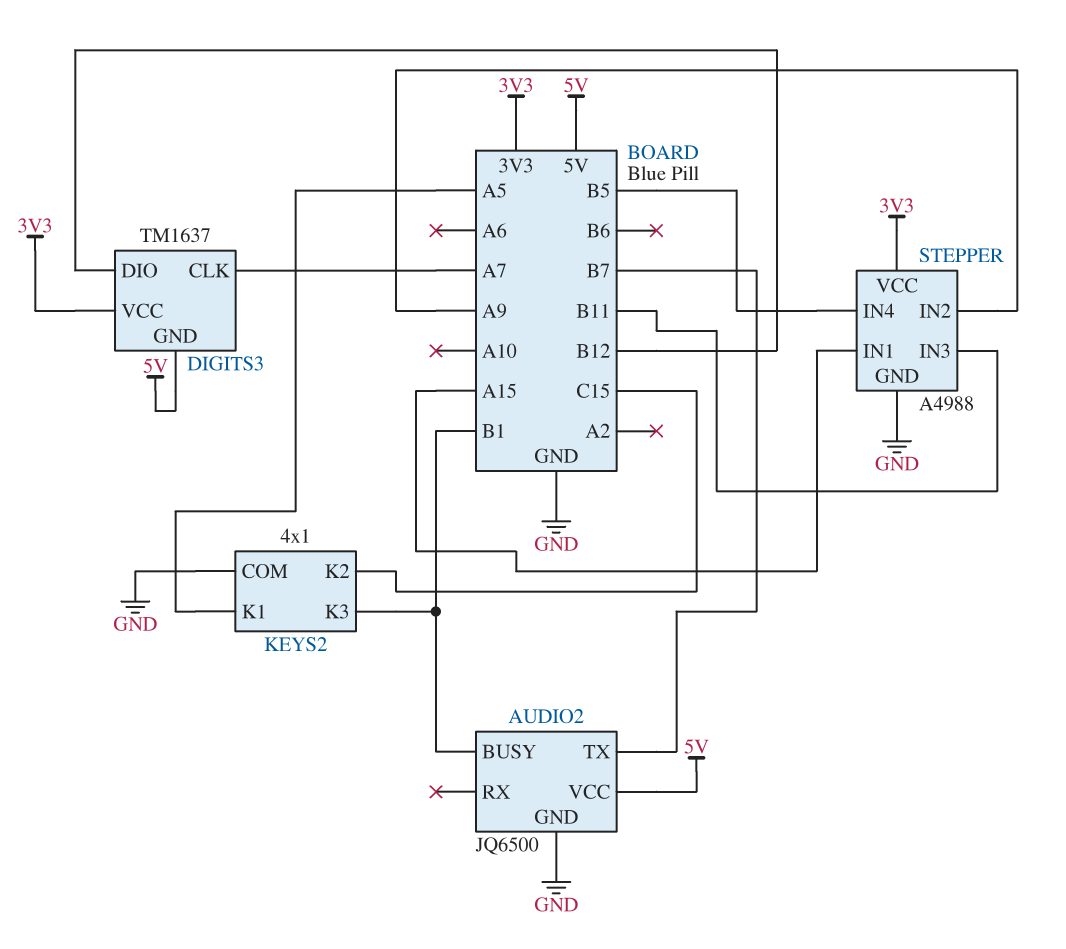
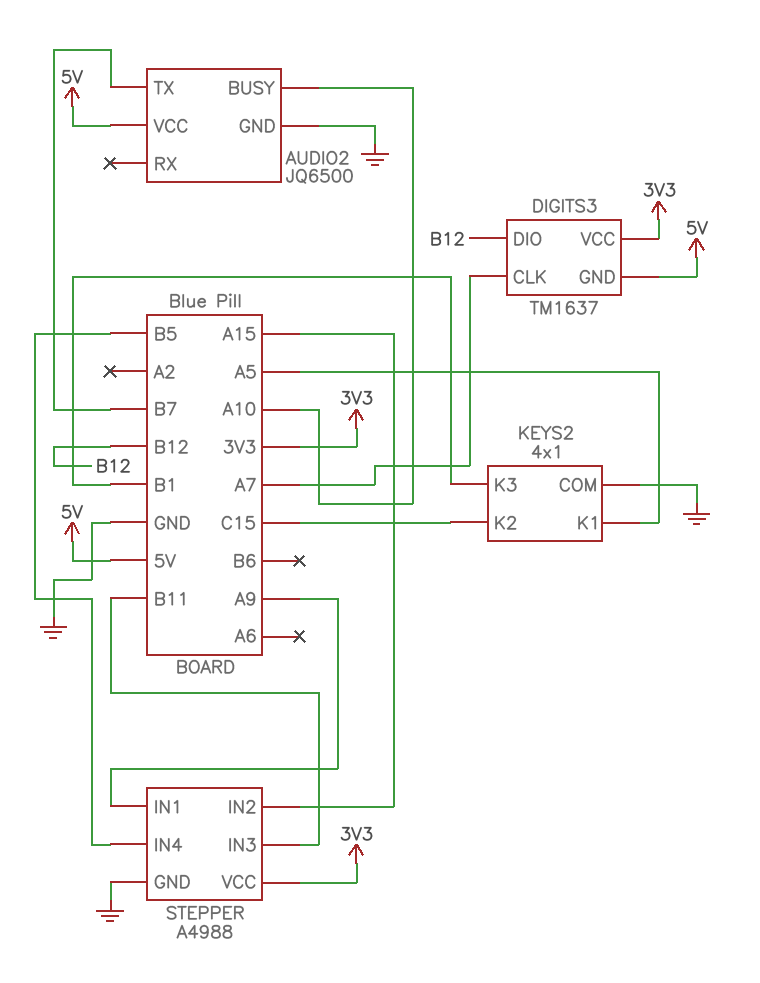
AUDIO2 pin BUSY: B1 -> A10
STEPPER pin IN1: A15 -> A9
STEPPER pin IN2: A9 -> A15

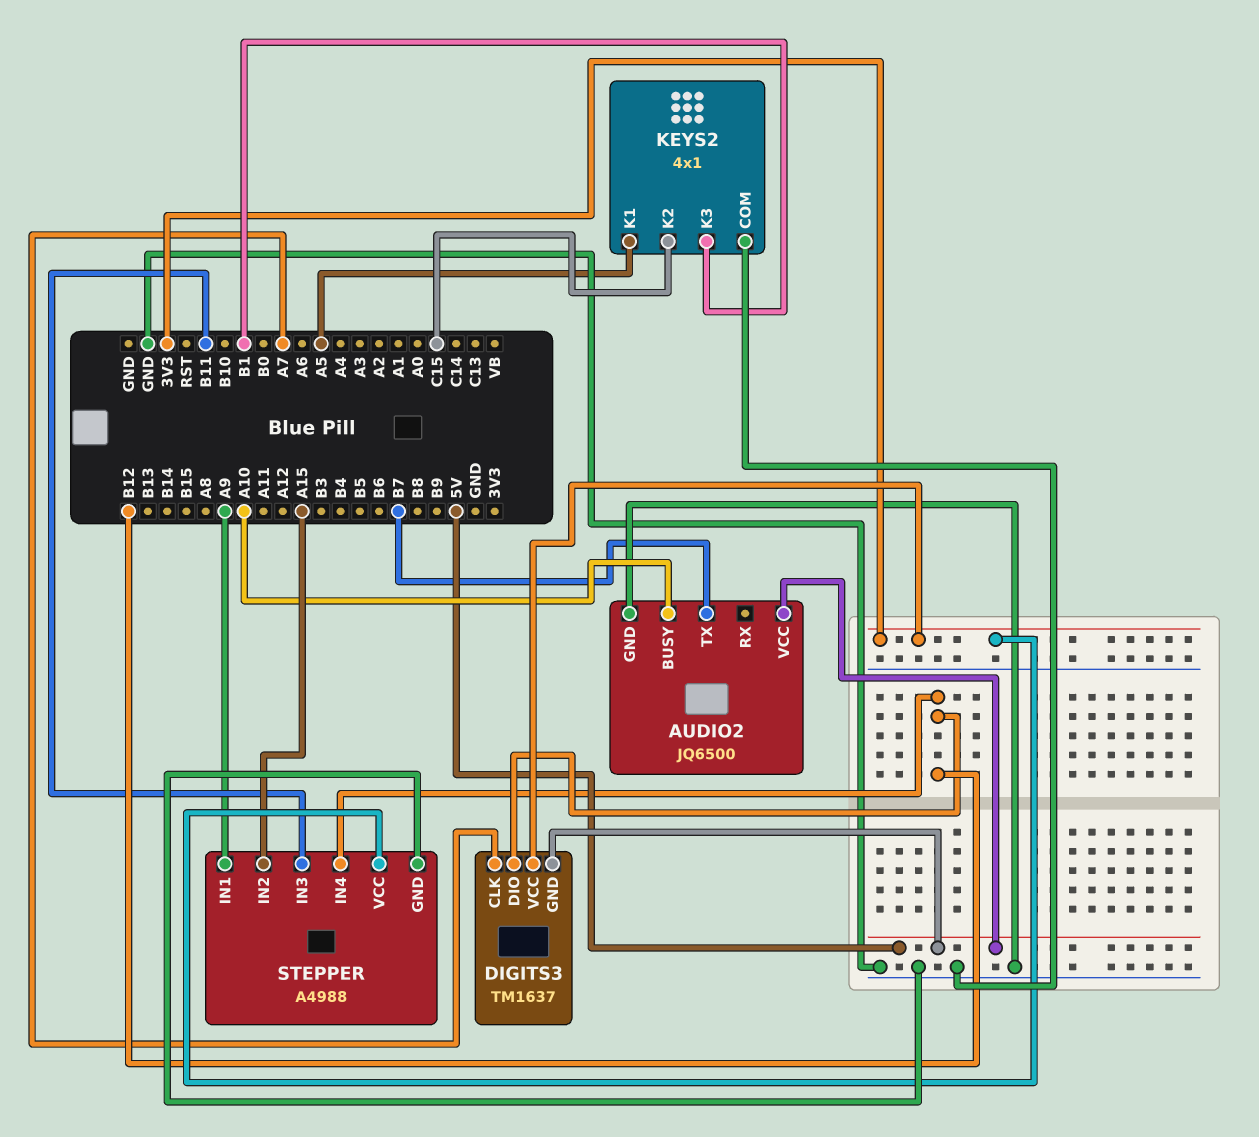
STEPPER pin IN4: B5 -> B12

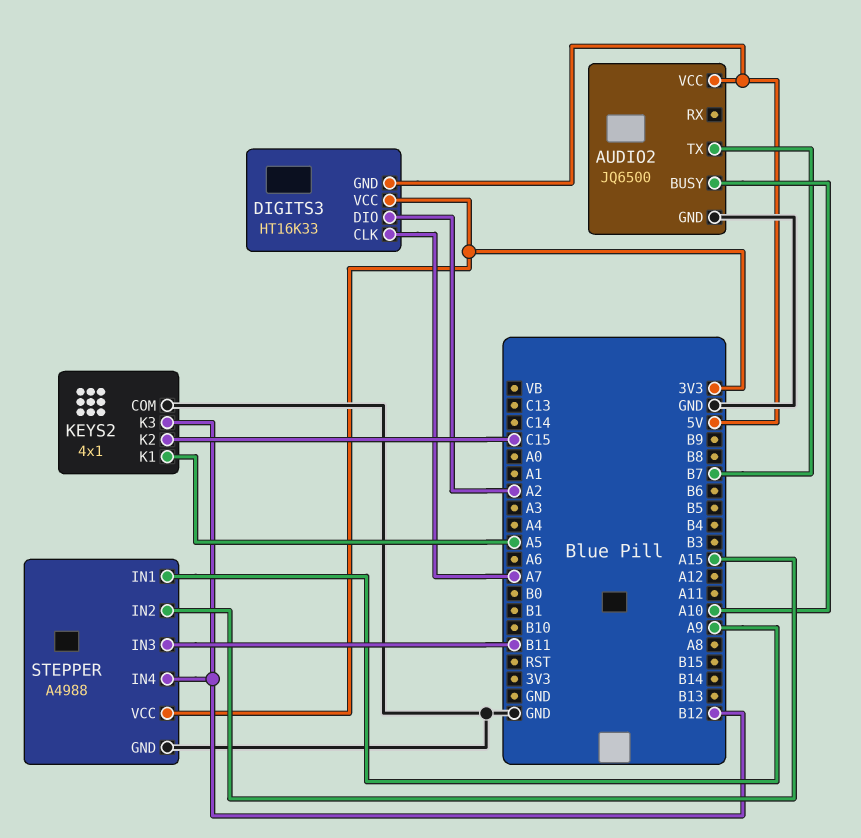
DIGITS3: TM1637 -> HT16K33
DIGITS3 pin DIO: B12 -> A2
KEYS2 pin K3: B1 -> B12

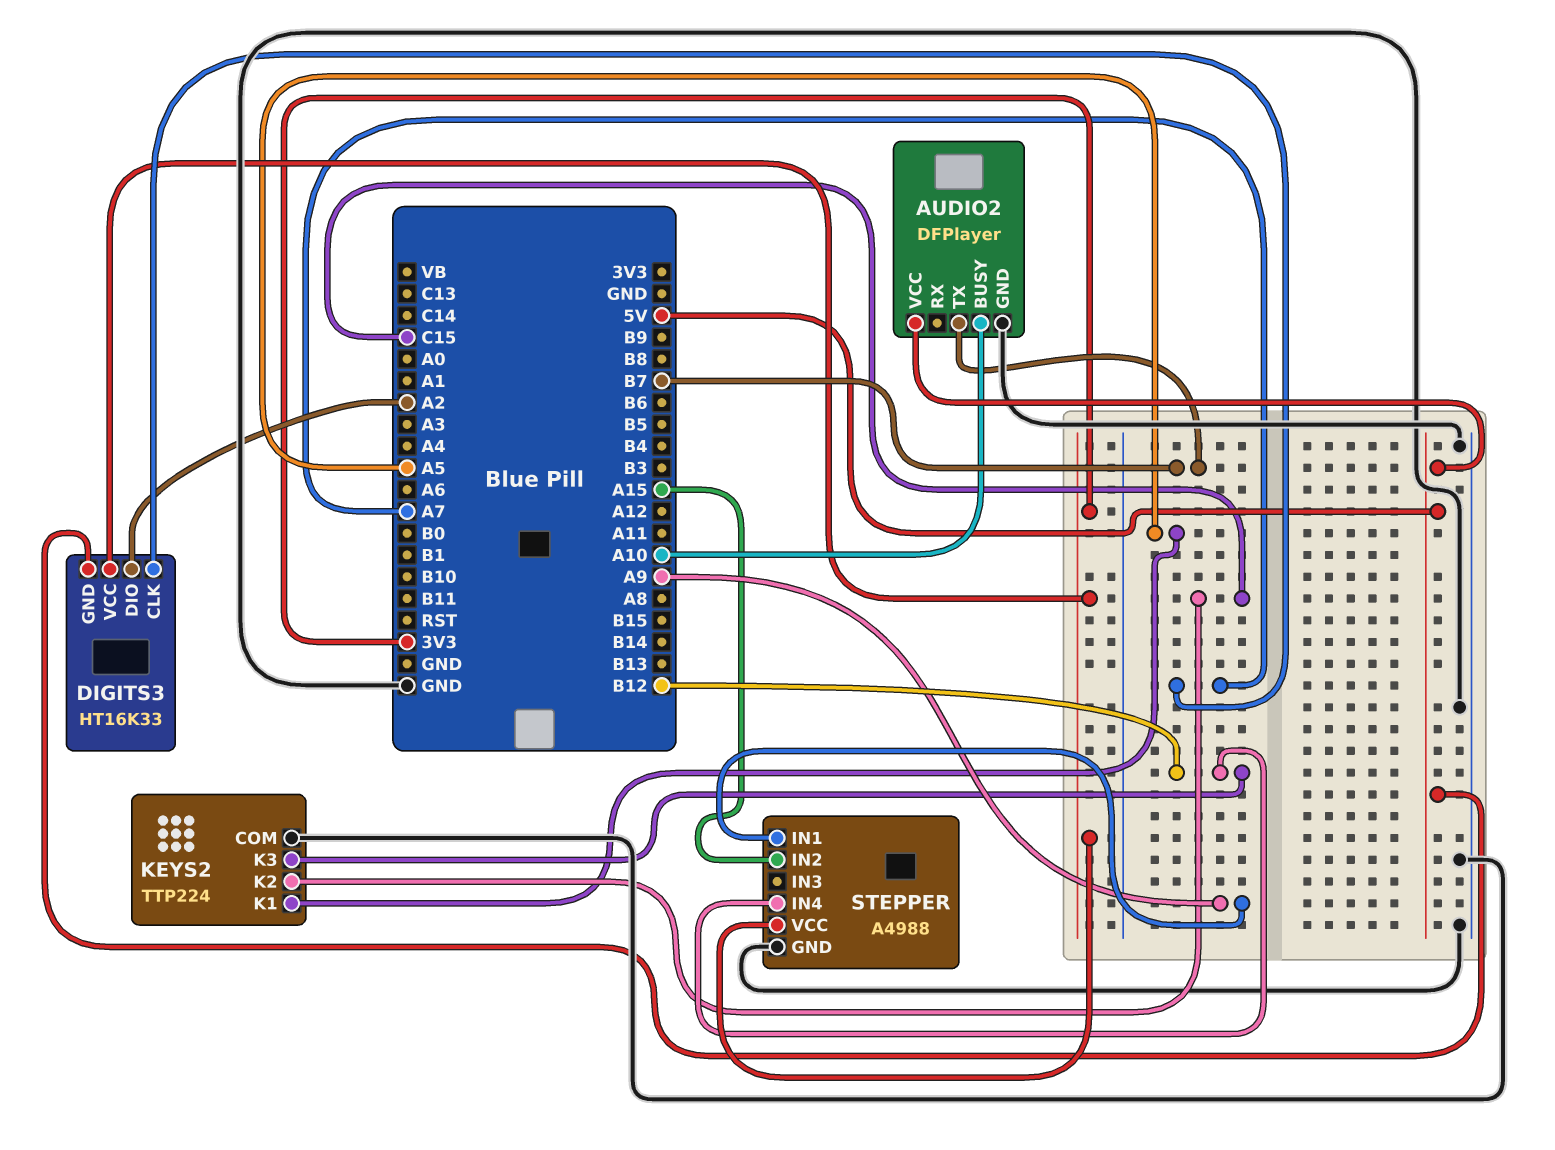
AUDIO2: JQ6500 -> DFPlayer
KEYS2: 4x1 -> TTP224
STEPPER pin IN3: B11 -> none

